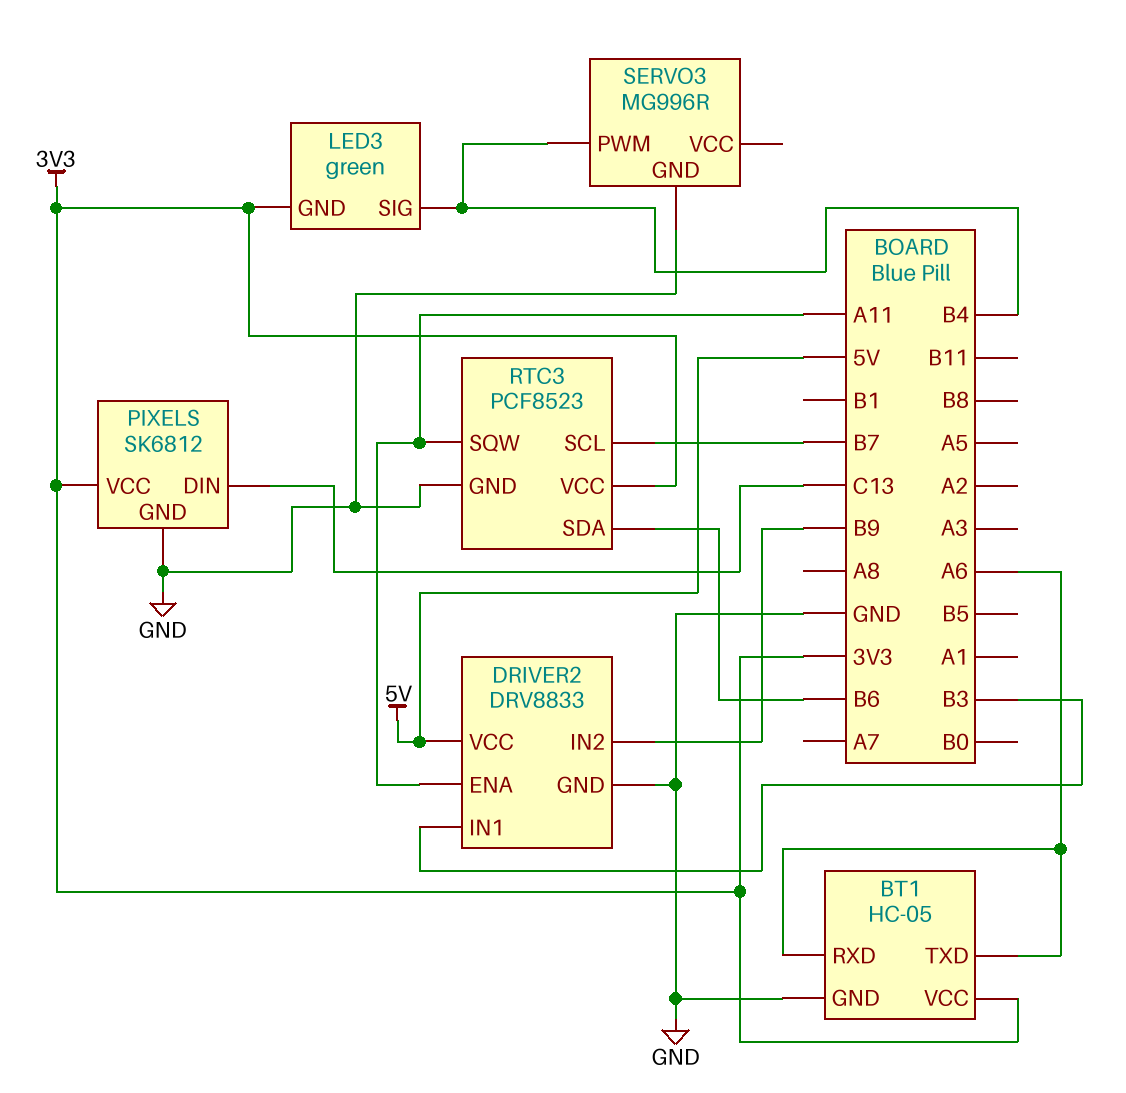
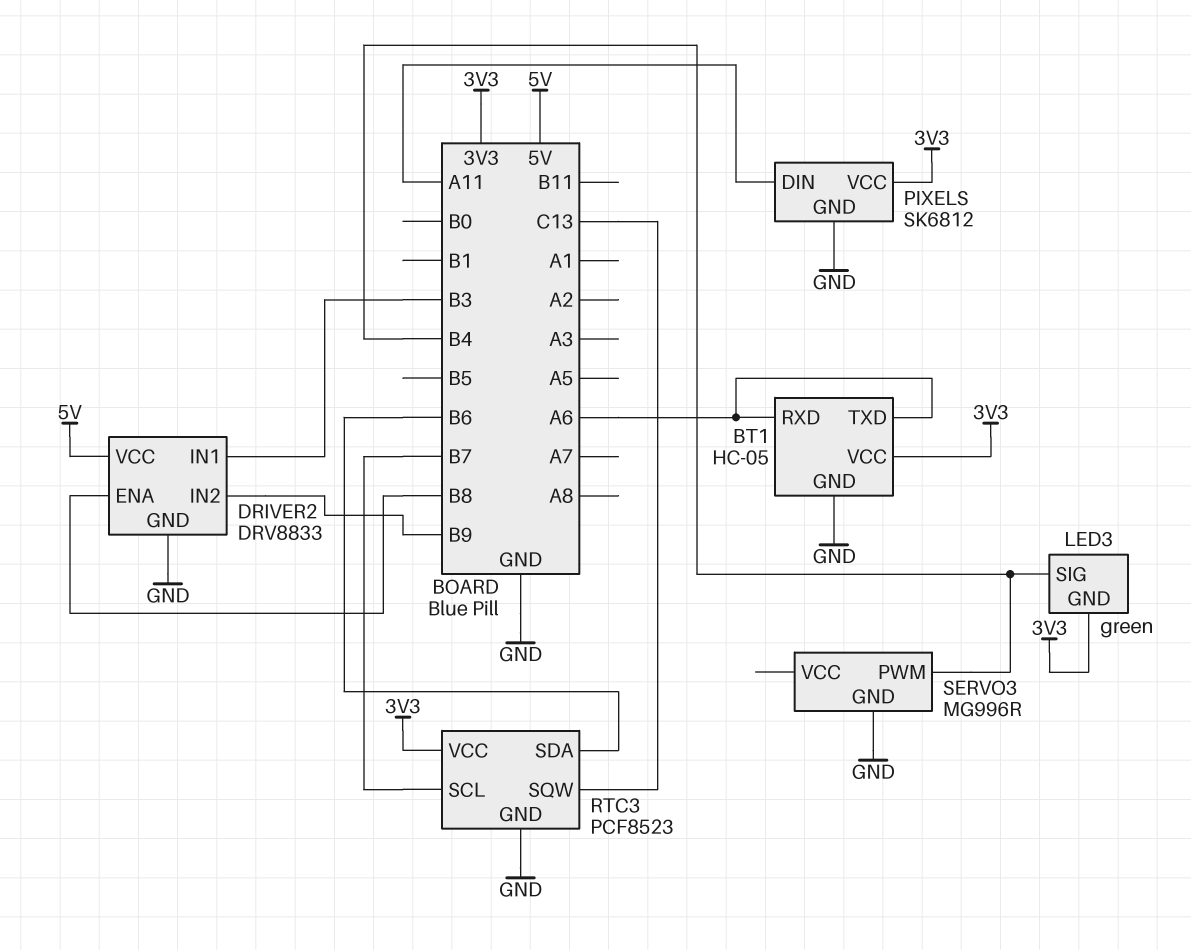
DRIVER2 pin ENA: A11 -> B8
PIXELS pin DIN: C13 -> A11
RTC3 pin SQW: A11 -> C13

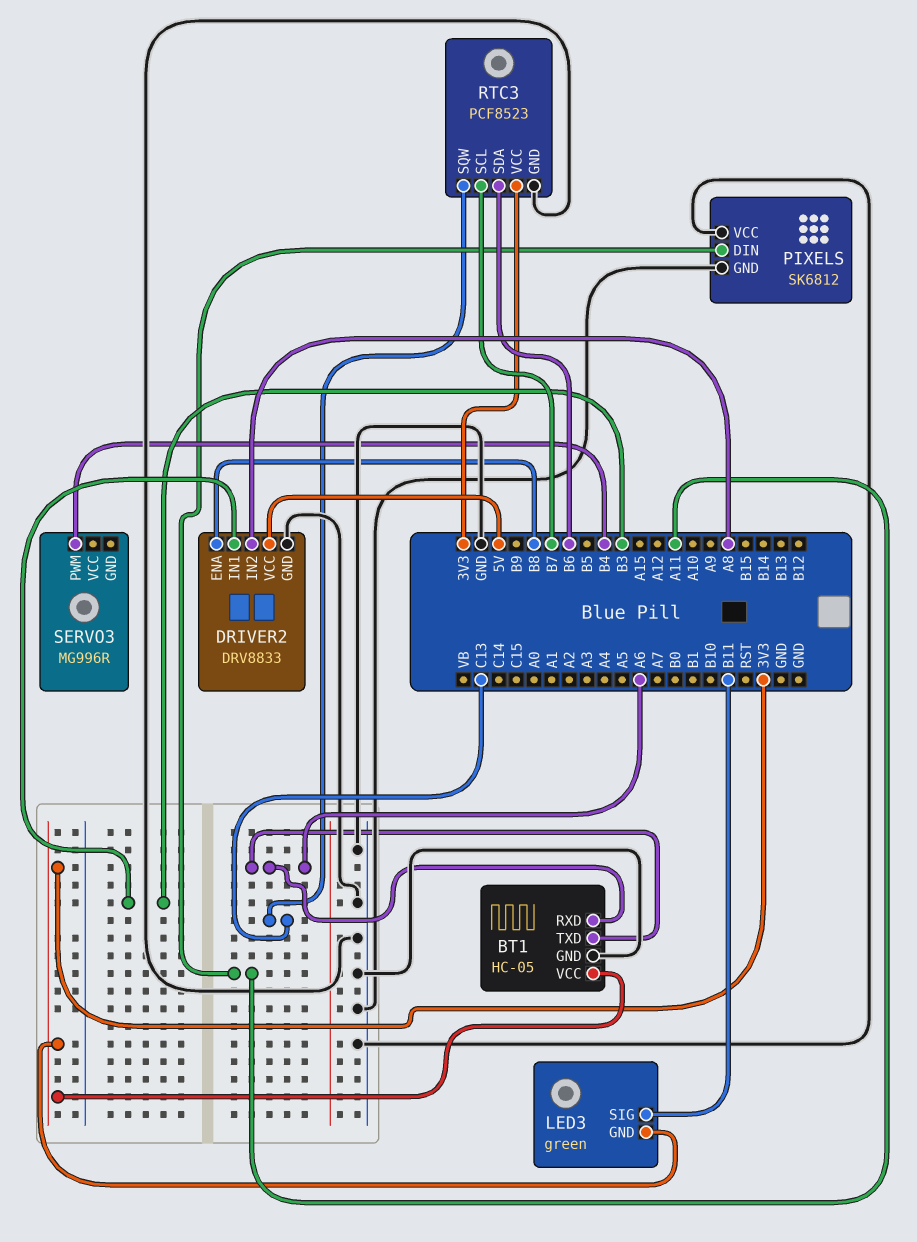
DRIVER2 pin IN2: B9 -> A8
LED3 pin SIG: B4 -> B11
PIXELS pin VCC: 3V3 -> GND
SERVO3 pin GND: GND -> none

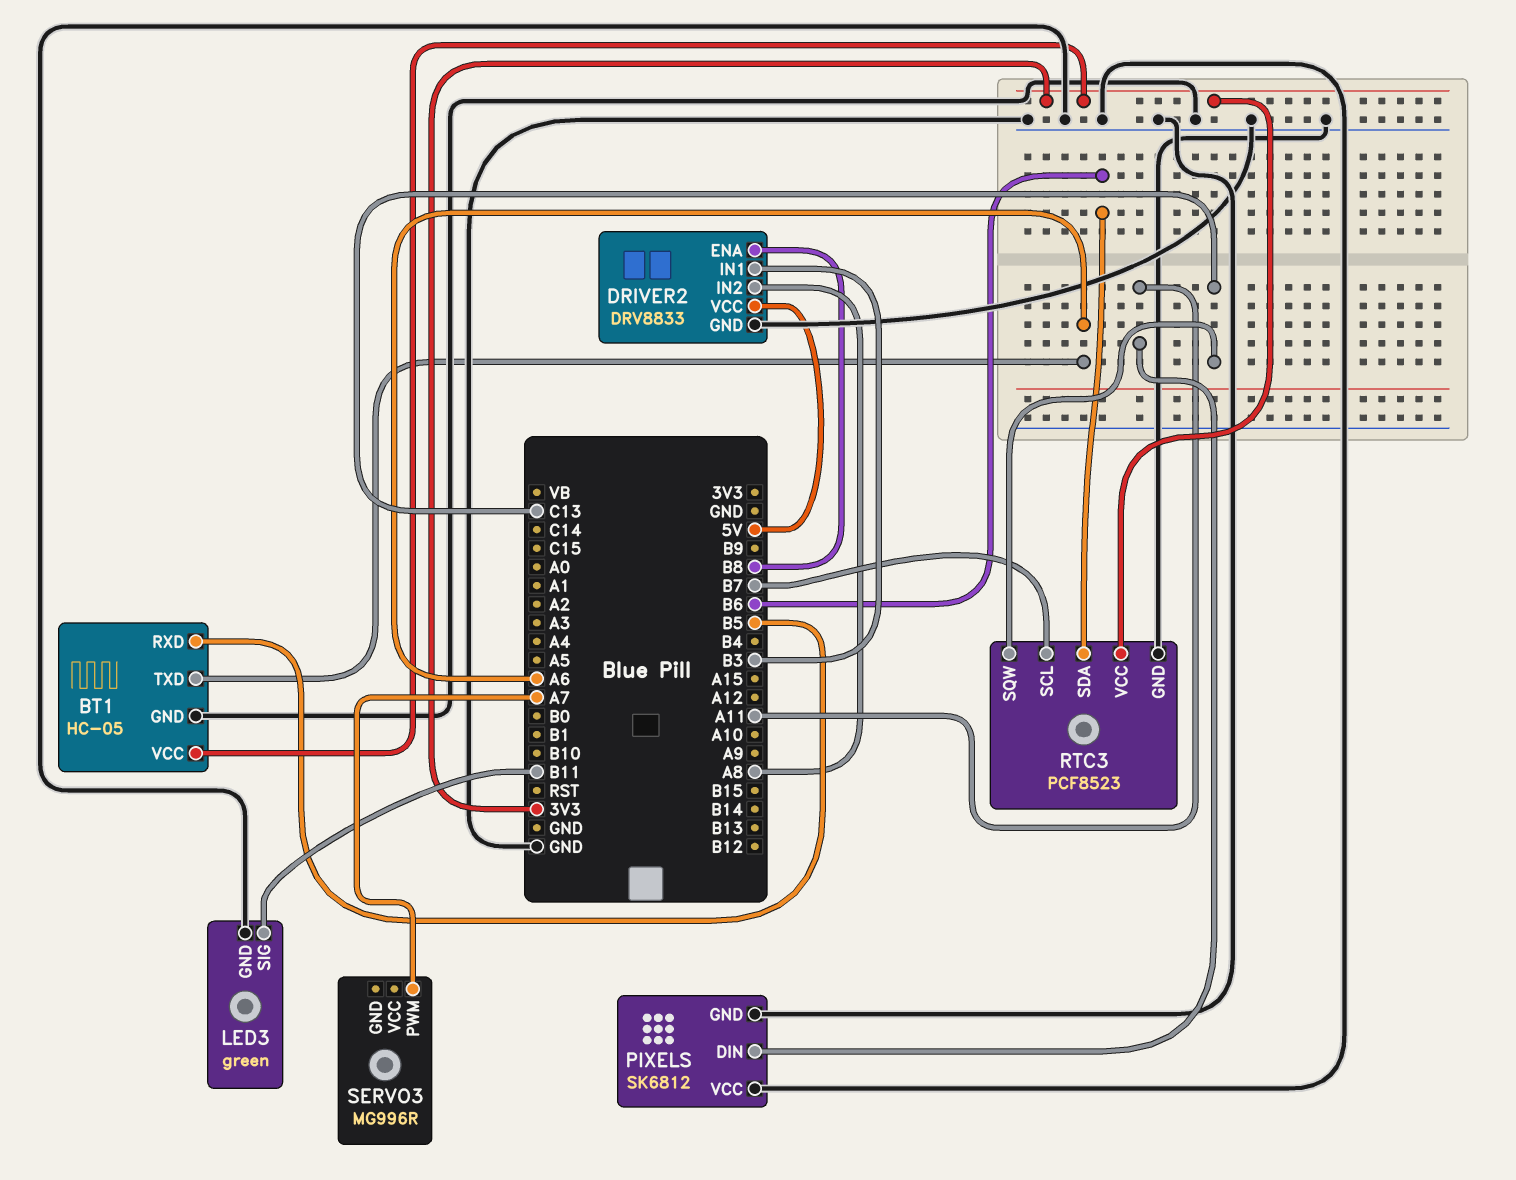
BT1 pin RXD: A6 -> B5
LED3 pin GND: 3V3 -> GND
SERVO3 pin PWM: B4 -> A7

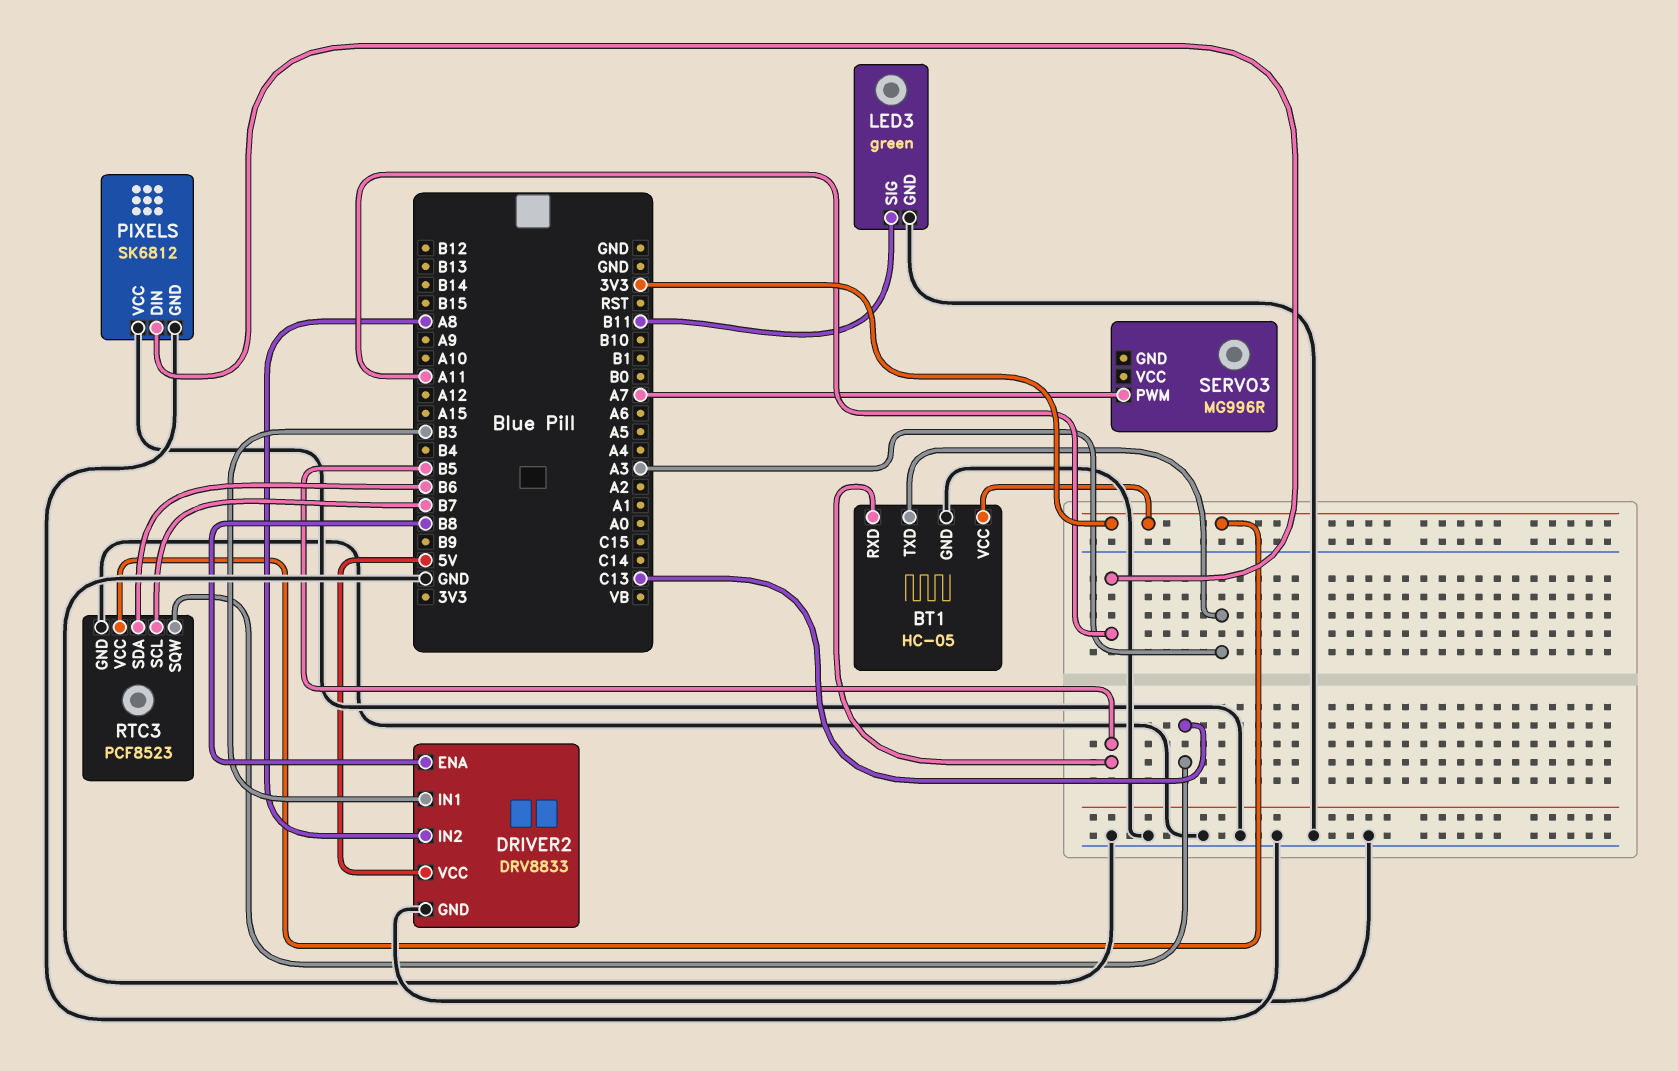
BT1 pin TXD: A6 -> A3

